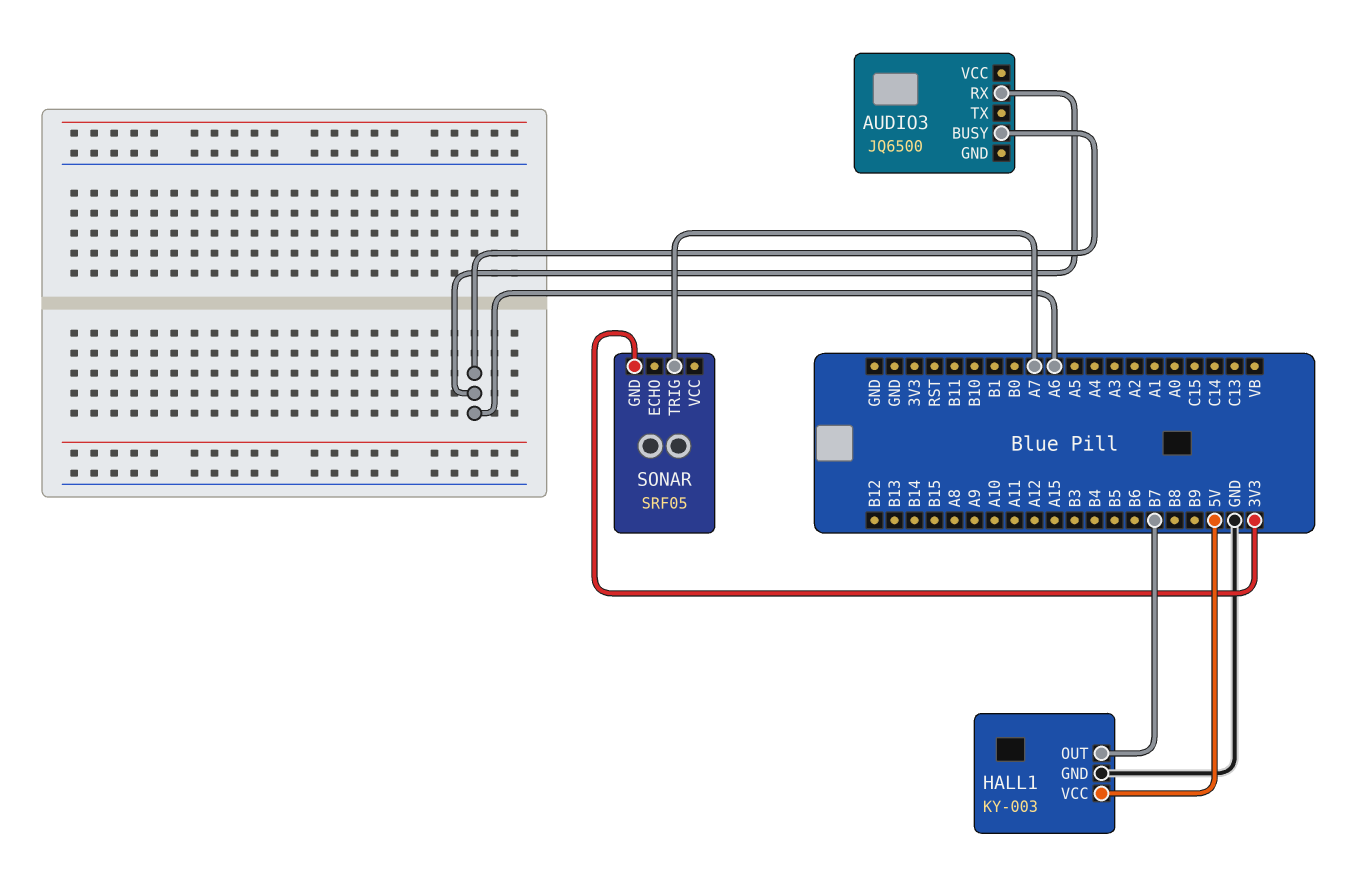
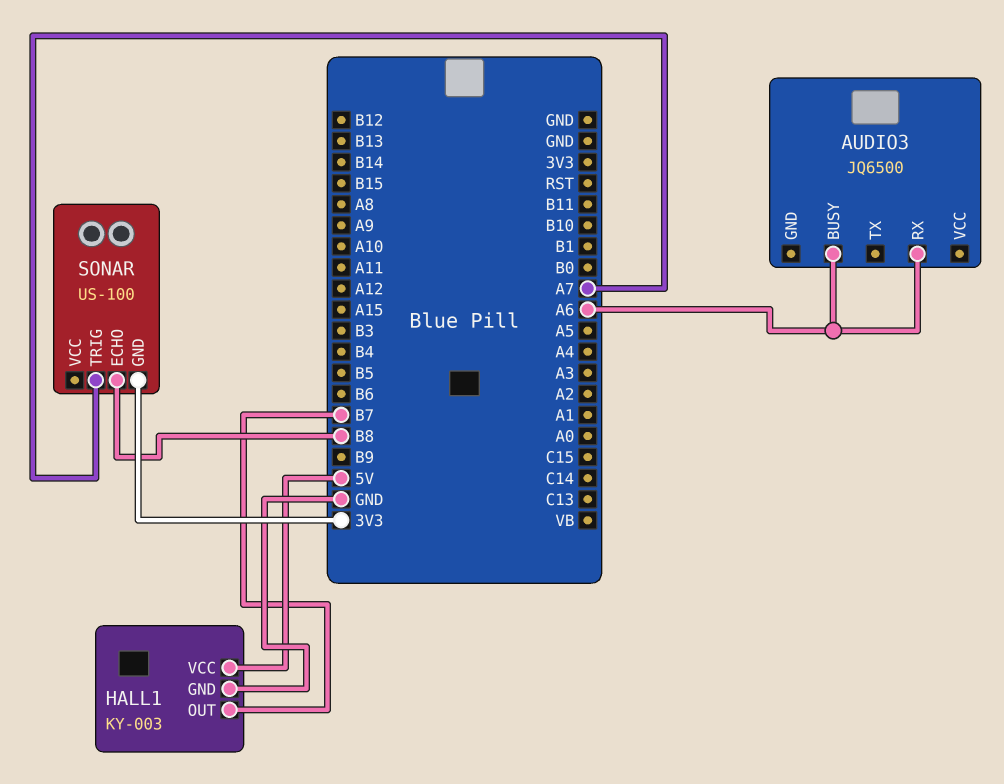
SONAR: SRF05 -> US-100
SONAR pin ECHO: none -> B8

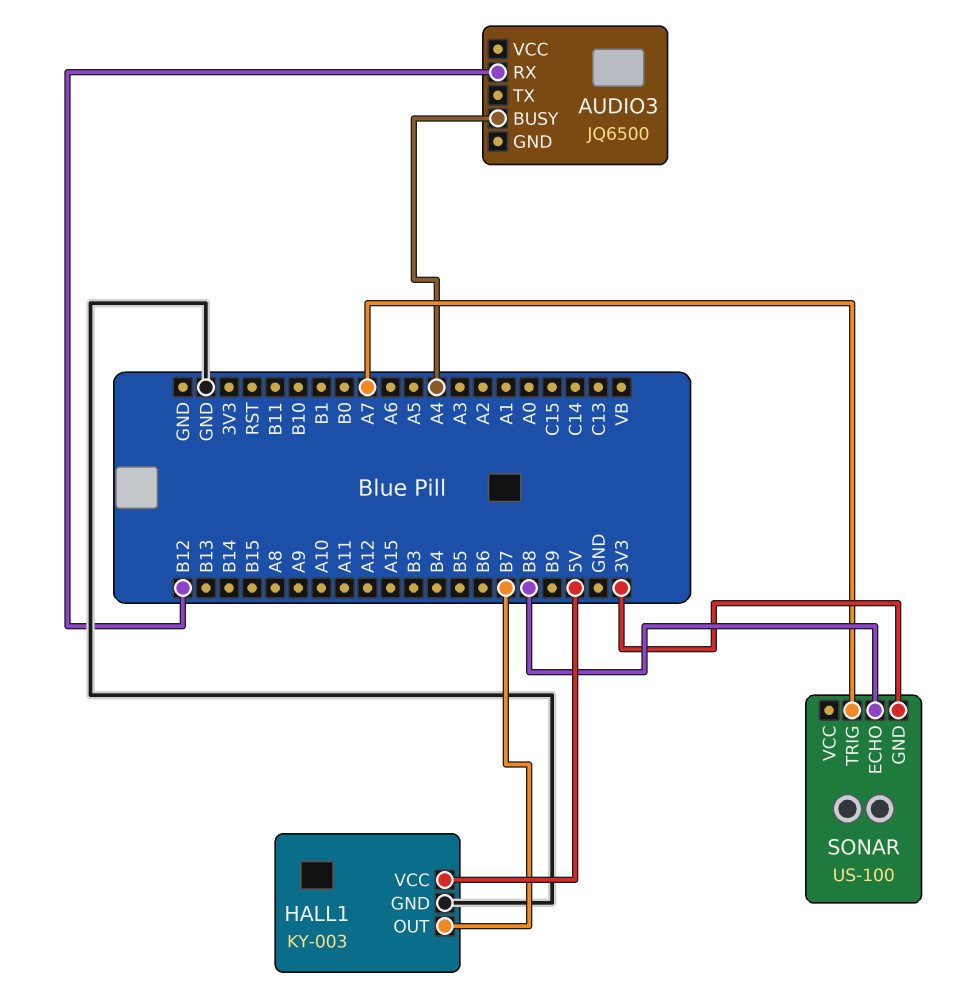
AUDIO3 pin BUSY: A6 -> A4
AUDIO3 pin RX: A6 -> B12

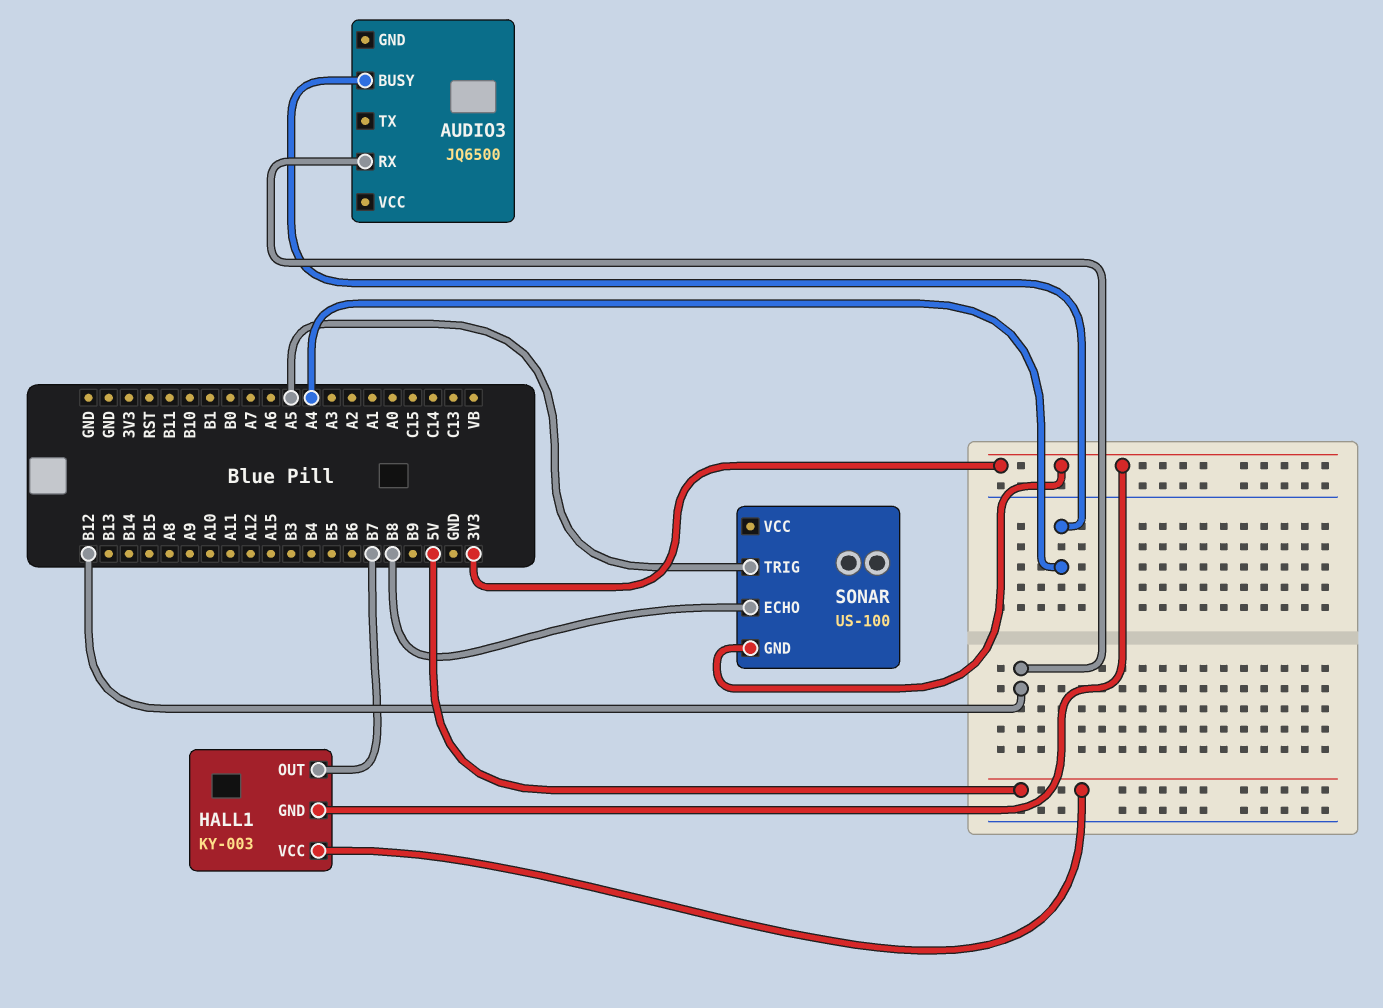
HALL1 pin GND: GND -> 3V3
SONAR pin TRIG: A7 -> A5

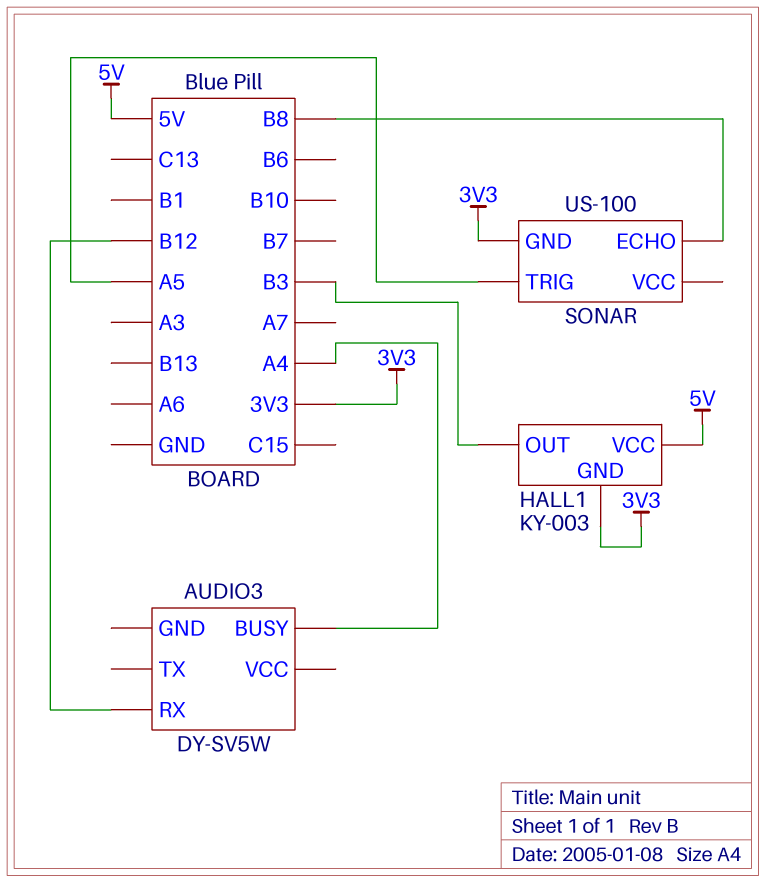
AUDIO3: JQ6500 -> DY-SV5W
HALL1 pin OUT: B7 -> B3

